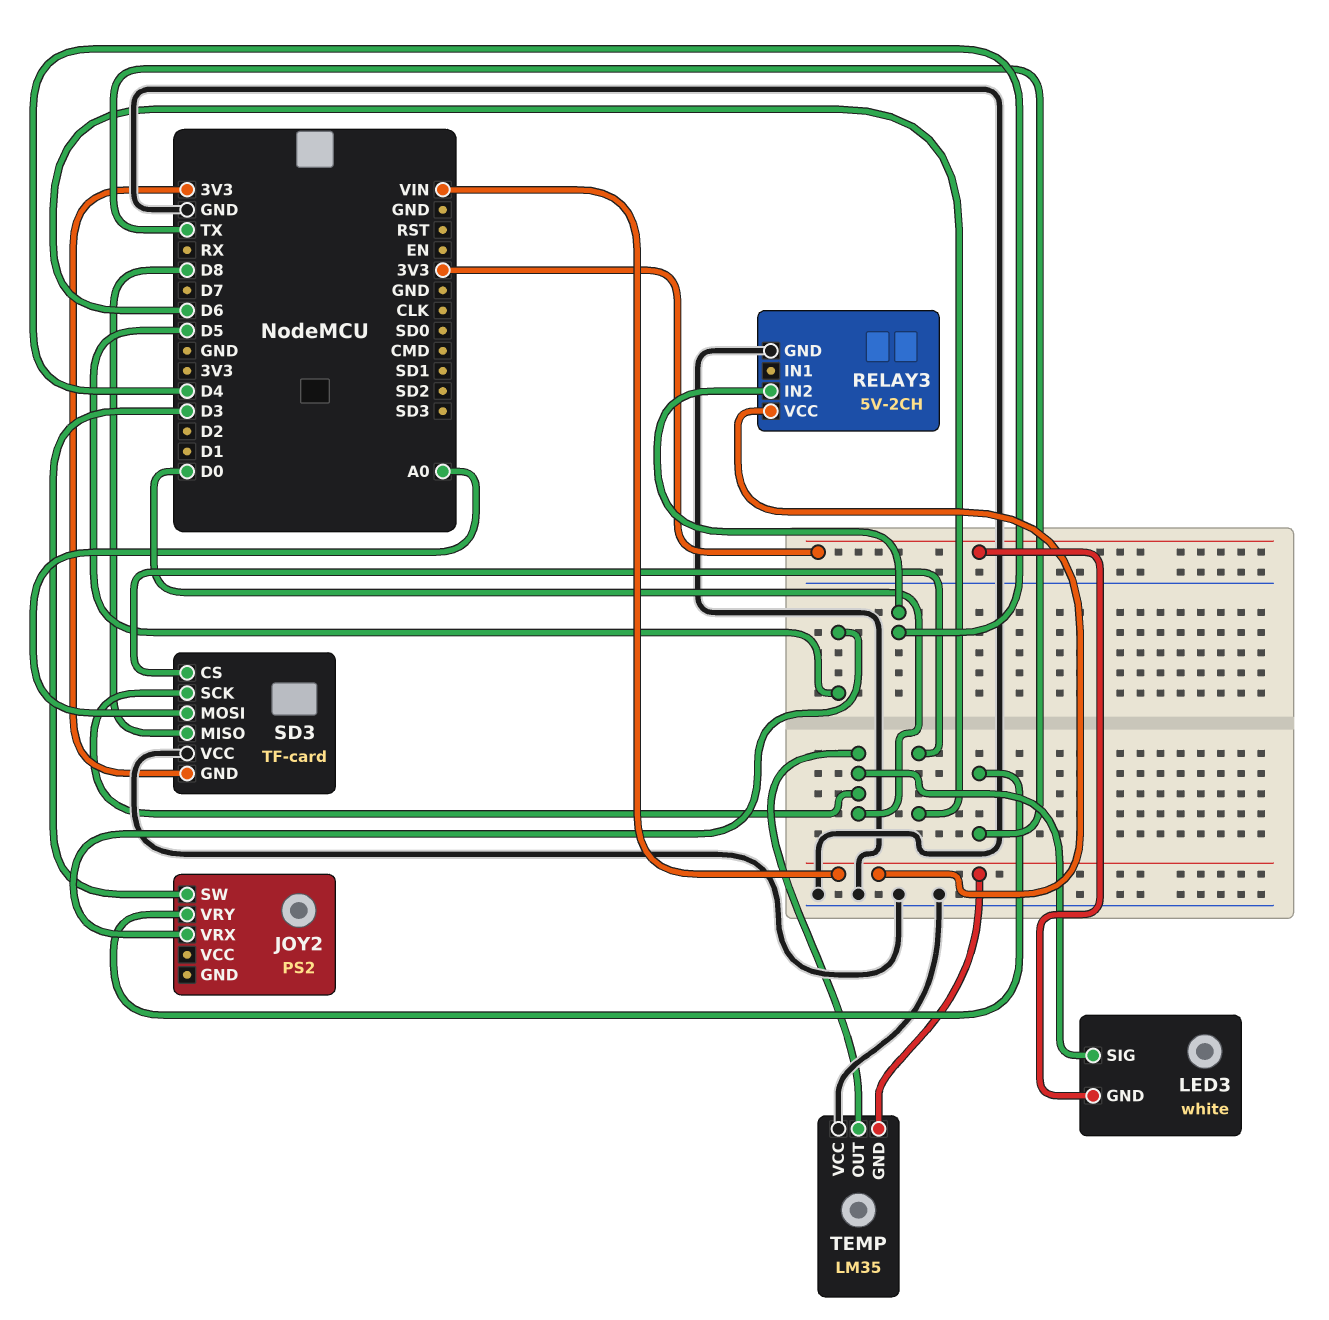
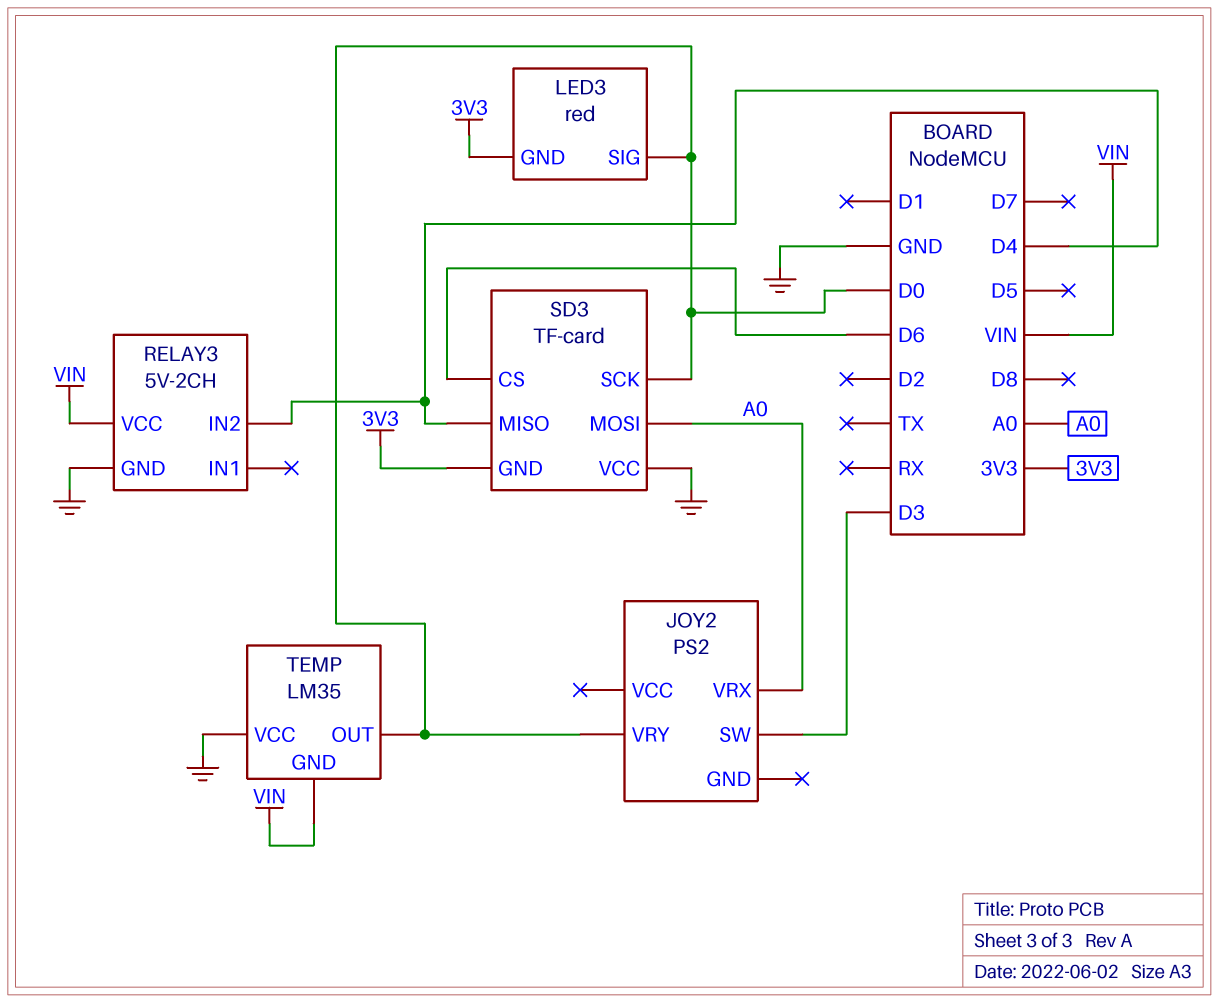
JOY2 pin VRX: D5 -> A0
JOY2 pin VRY: TX -> D0
LED3: white -> red
SD3 pin MISO: D8 -> D4

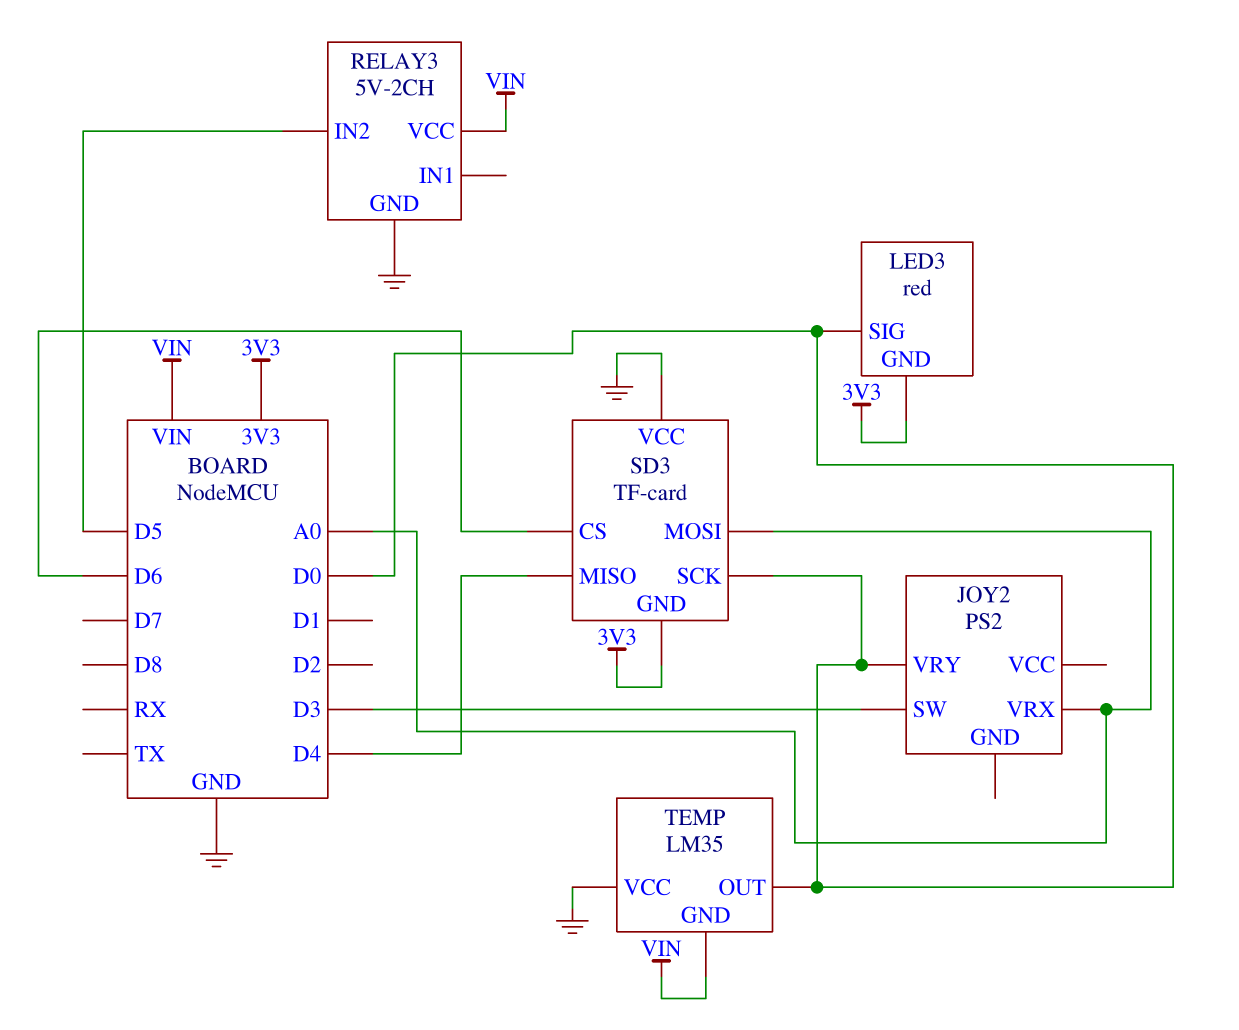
RELAY3 pin IN2: D4 -> D5

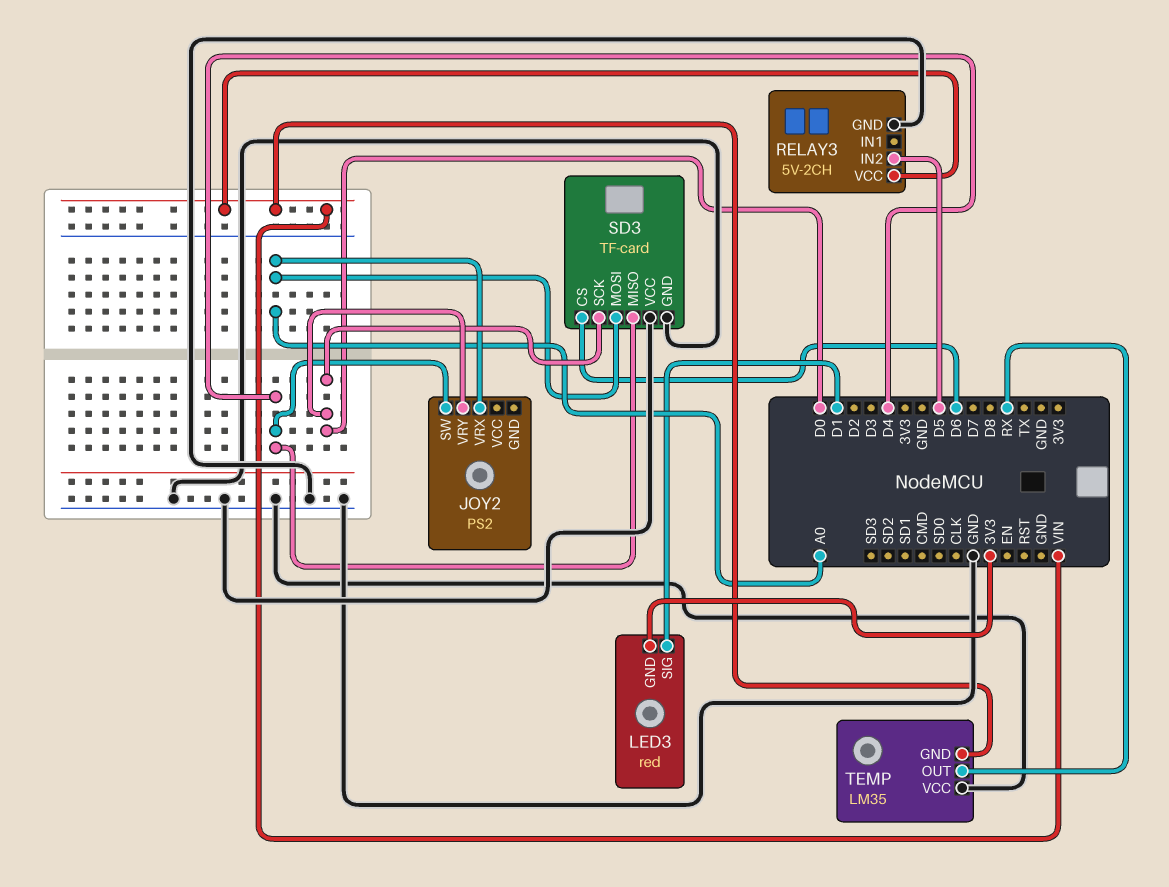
JOY2 pin SW: D3 -> D4
LED3 pin SIG: D0 -> D1
SD3 pin GND: 3V3 -> GND
TEMP pin OUT: D0 -> RX

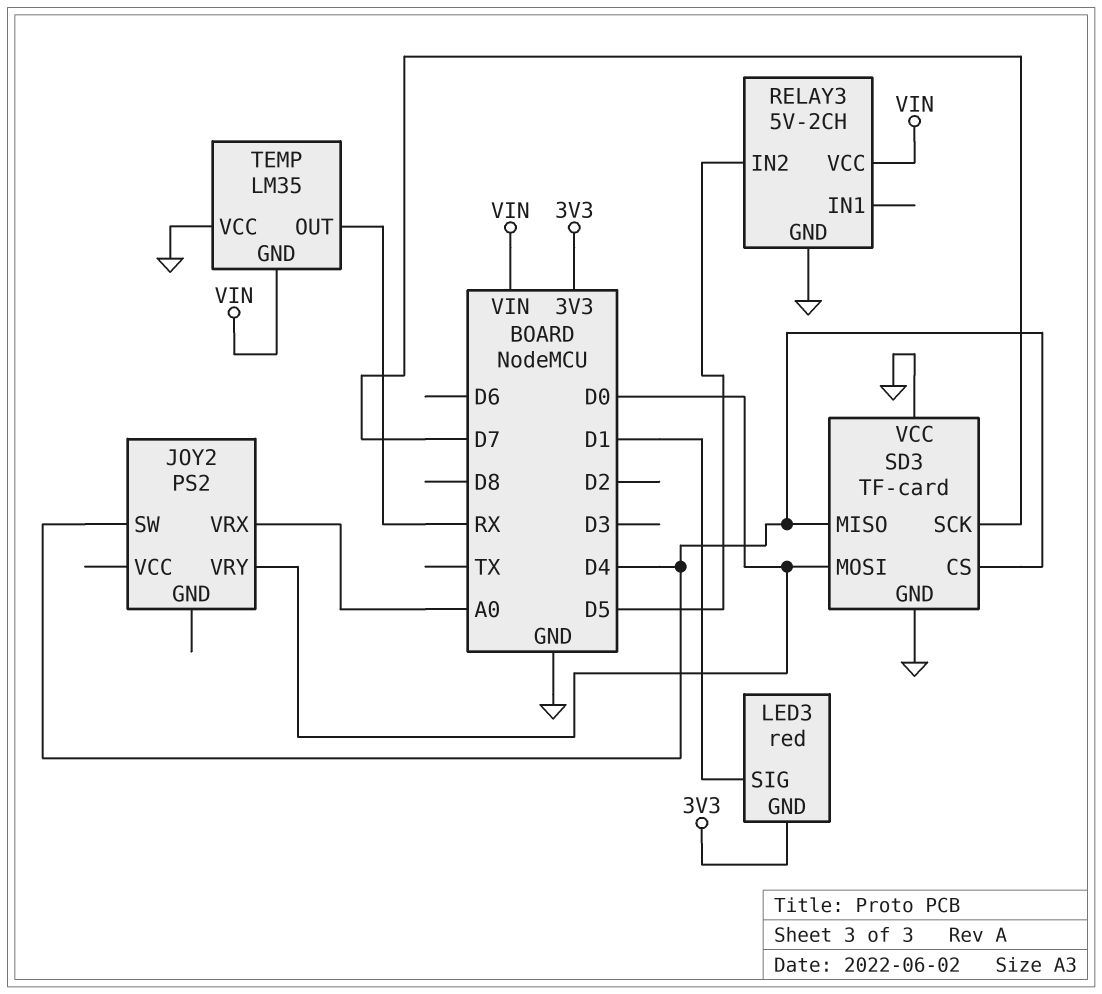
SD3 pin CS: D6 -> D4
SD3 pin MOSI: A0 -> D0
SD3 pin SCK: D0 -> D7

